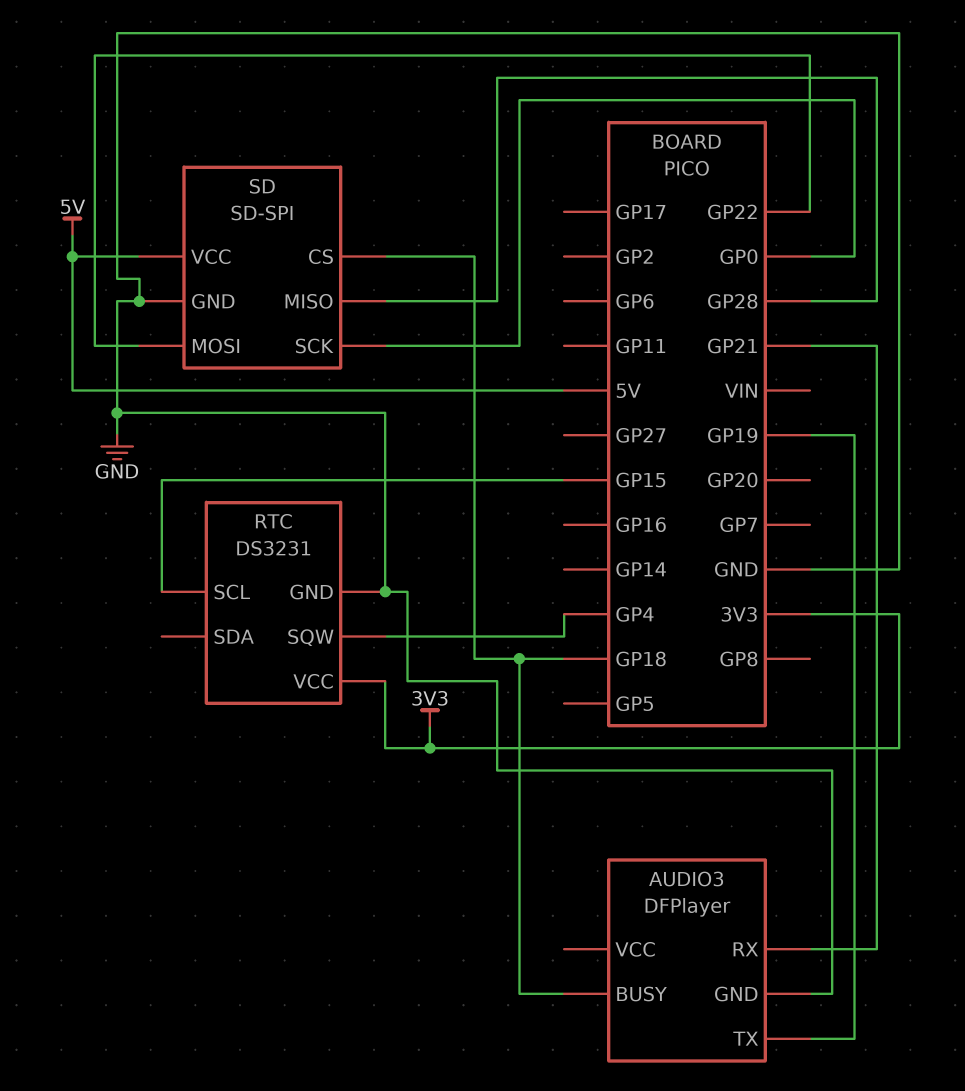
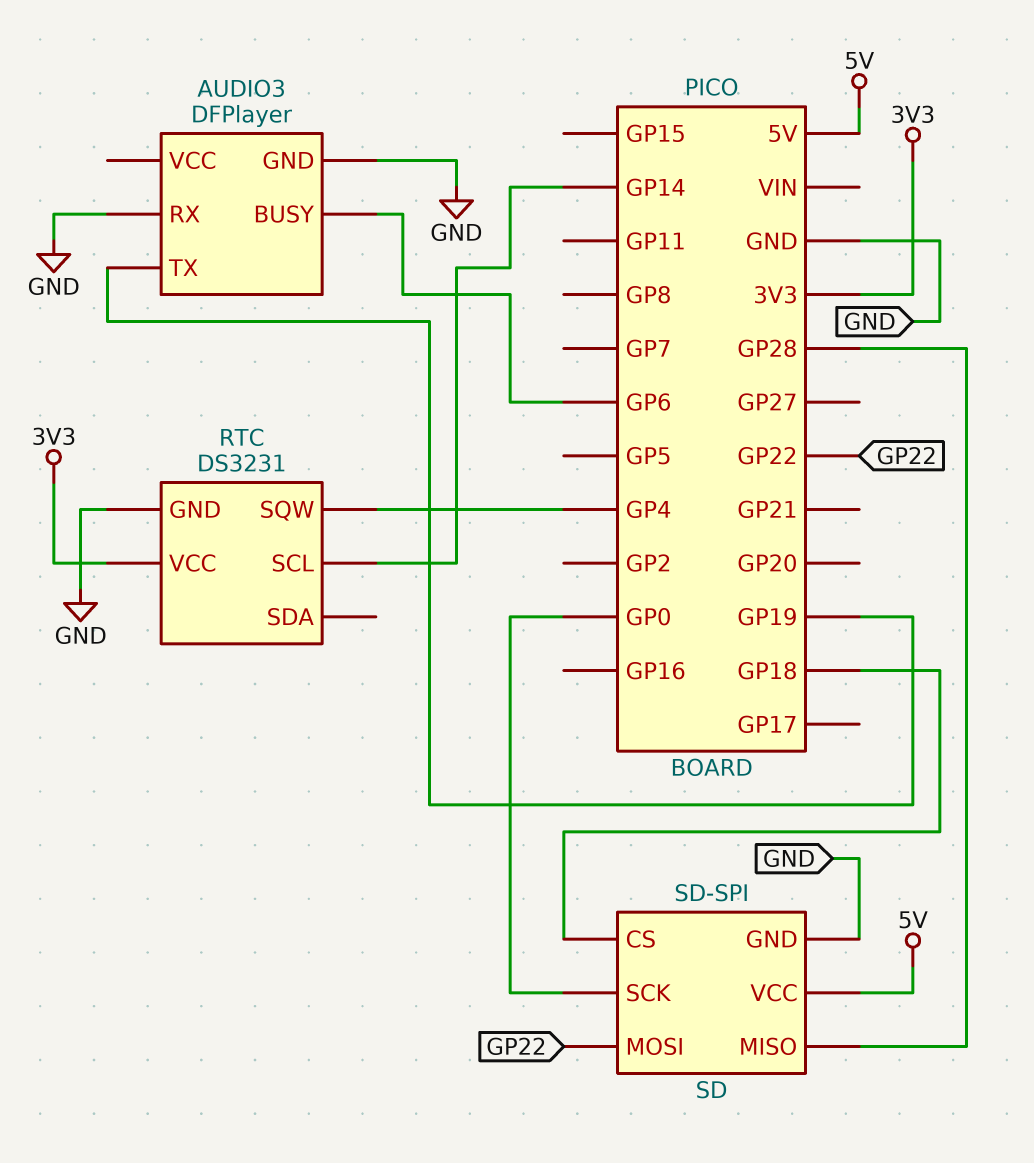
AUDIO3 pin BUSY: GP18 -> GP6
AUDIO3 pin RX: GP21 -> GND
RTC pin SCL: GP15 -> GP14

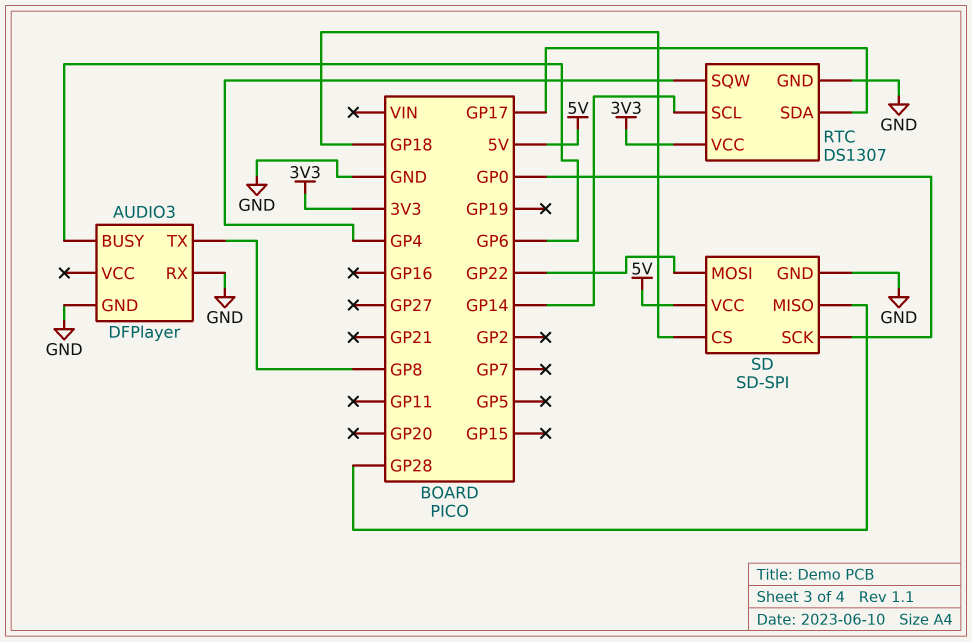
AUDIO3 pin TX: GP19 -> GP8
RTC: DS3231 -> DS1307
RTC pin SDA: none -> GP17

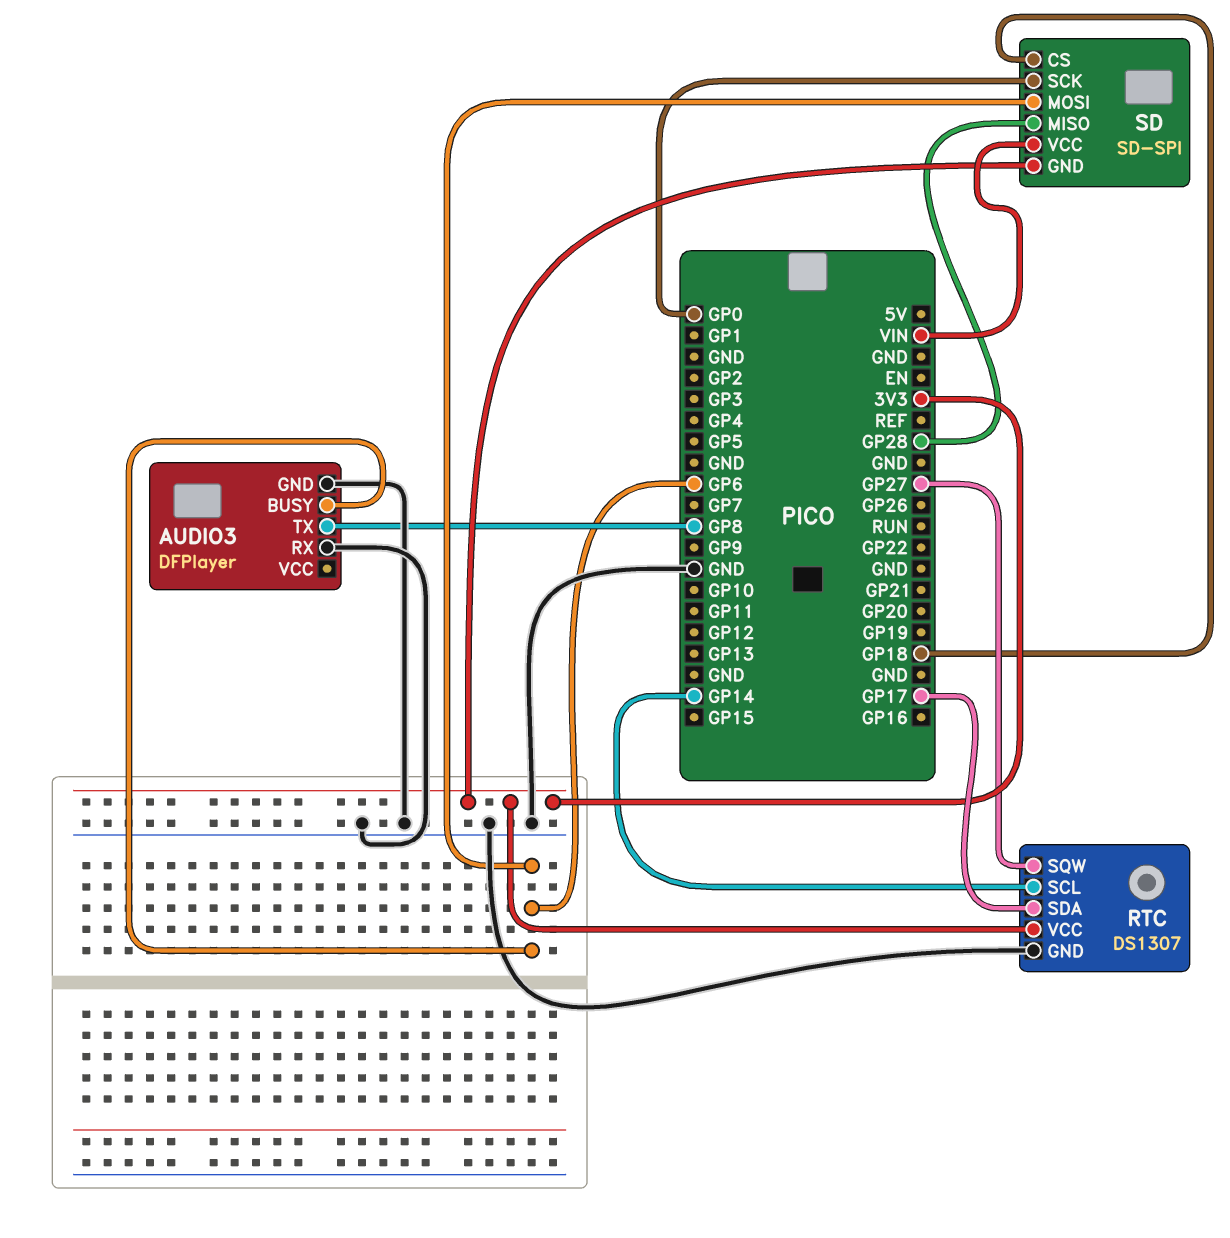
RTC pin SQW: GP4 -> GP27
SD pin GND: GND -> 3V3
SD pin MOSI: GP22 -> GP6
SD pin VCC: 5V -> VIN

